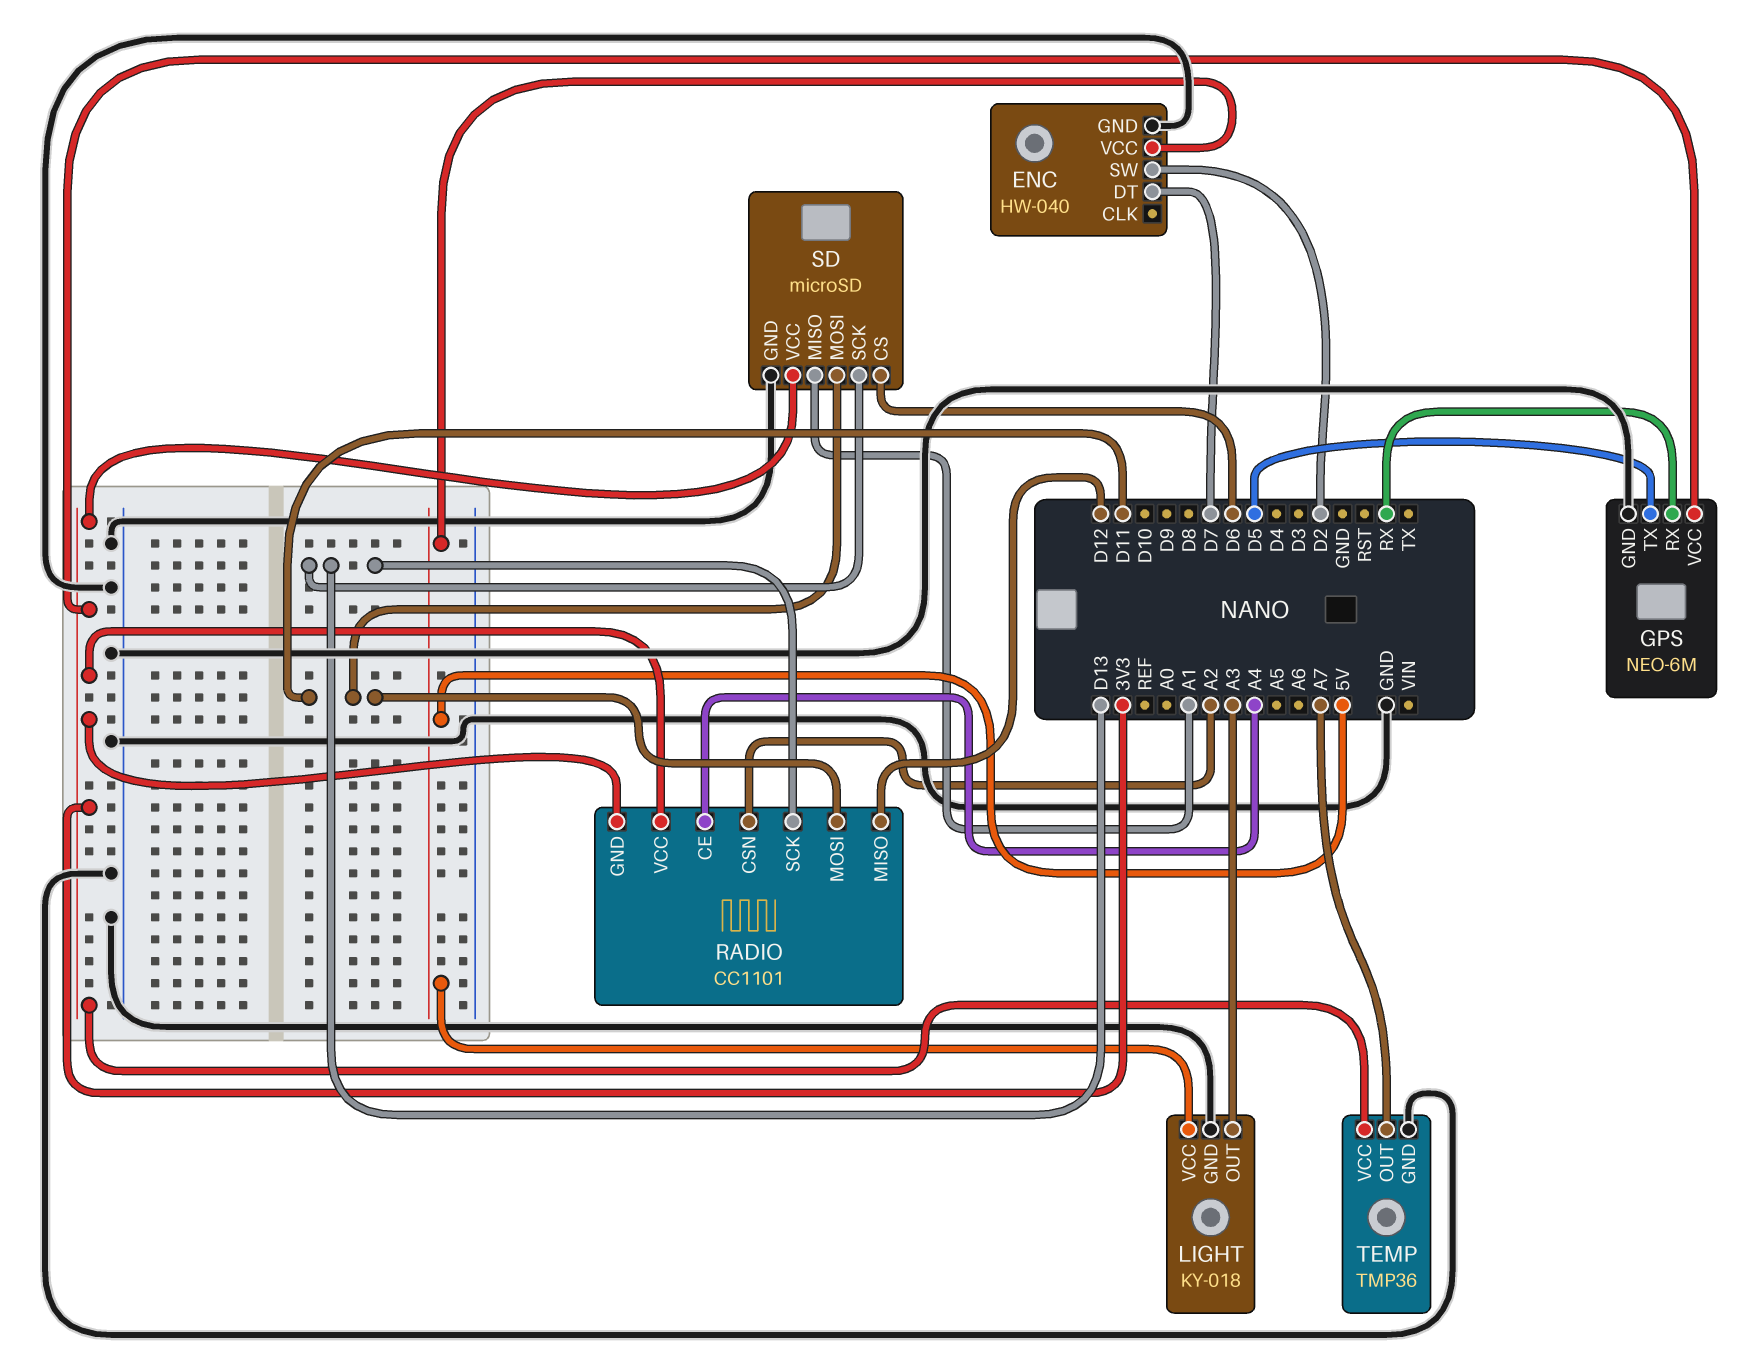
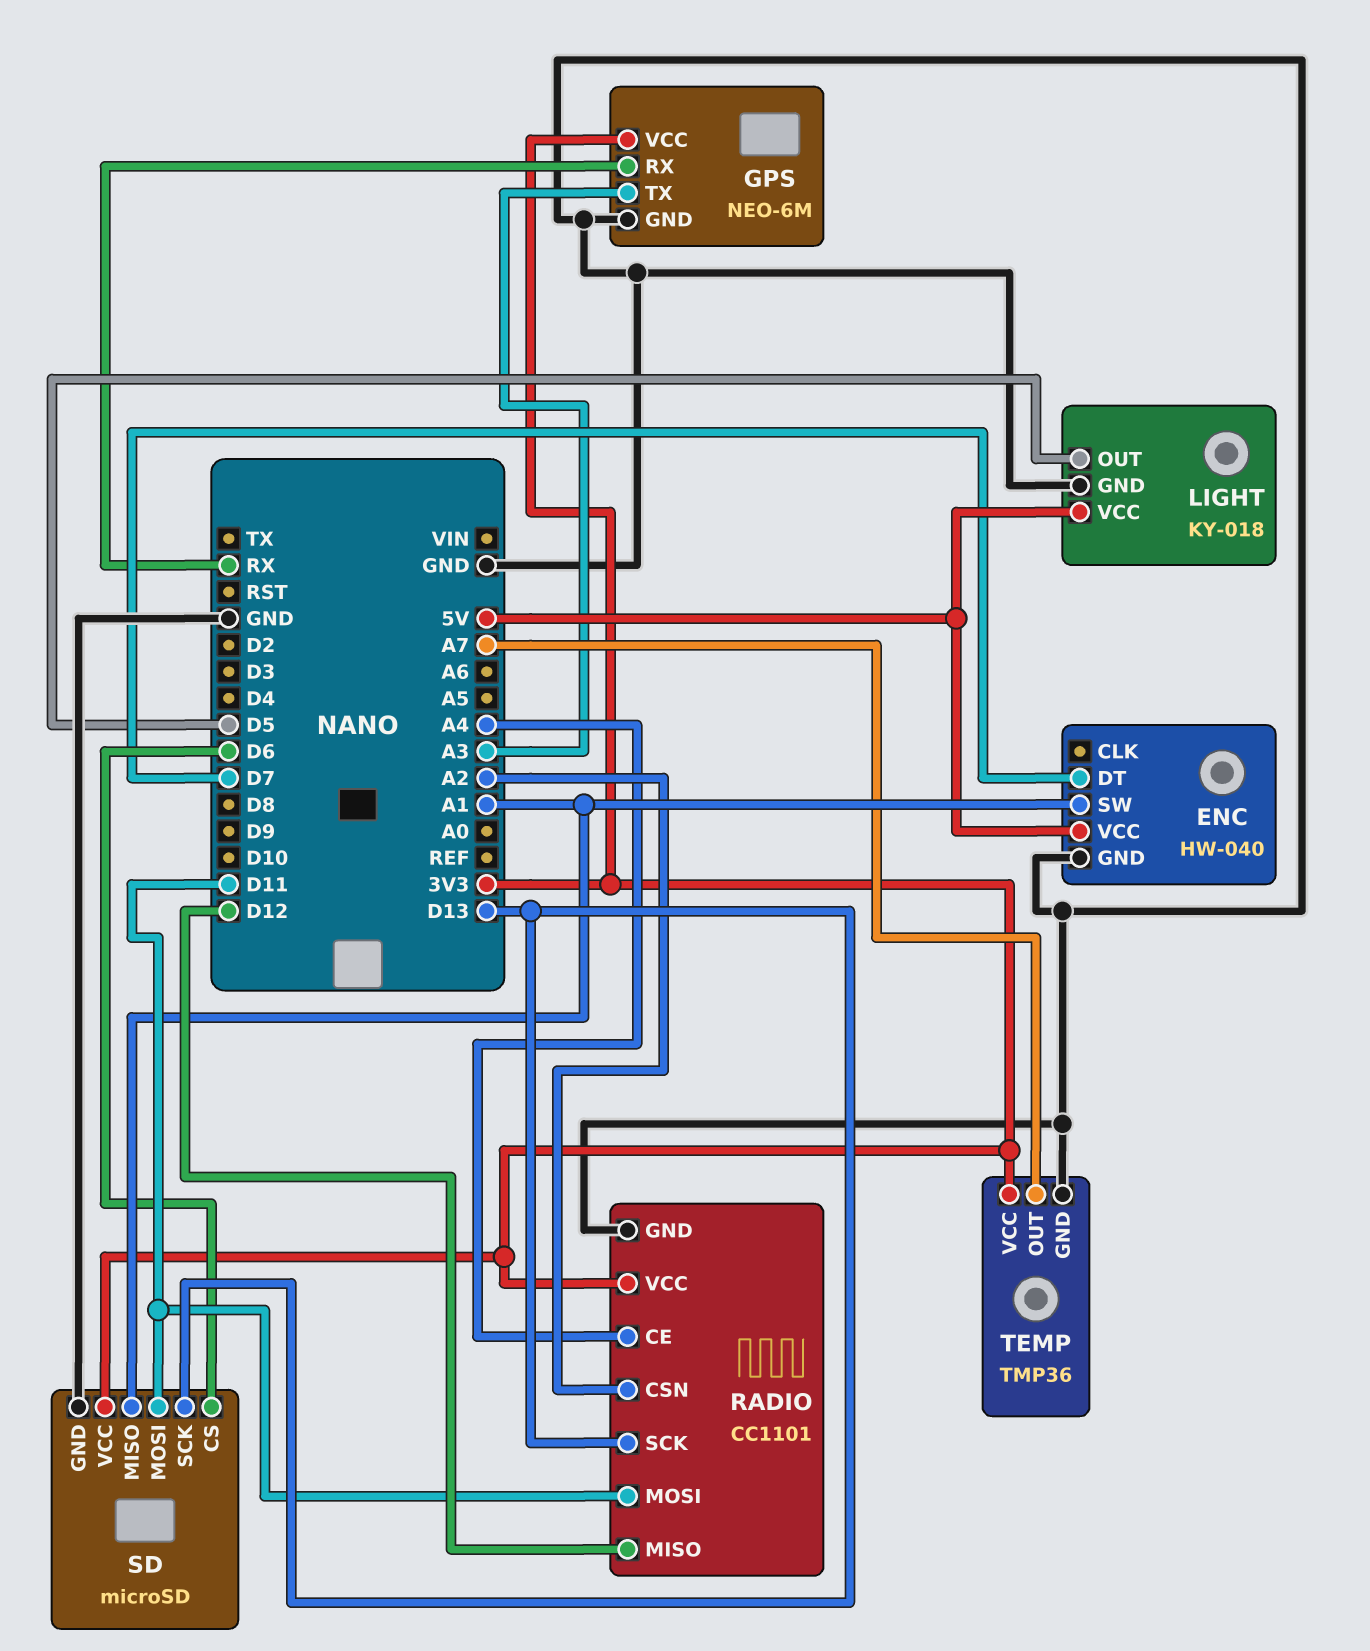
ENC pin SW: D2 -> A1
GPS pin TX: D5 -> A3
LIGHT pin OUT: A3 -> D5
RADIO pin GND: 3V3 -> GND

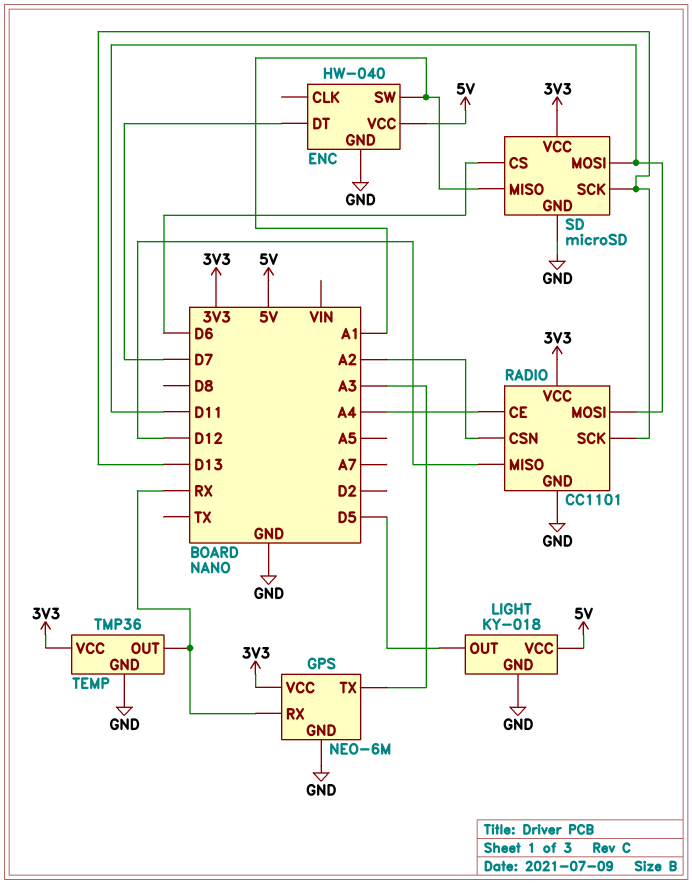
TEMP pin OUT: A7 -> RX

